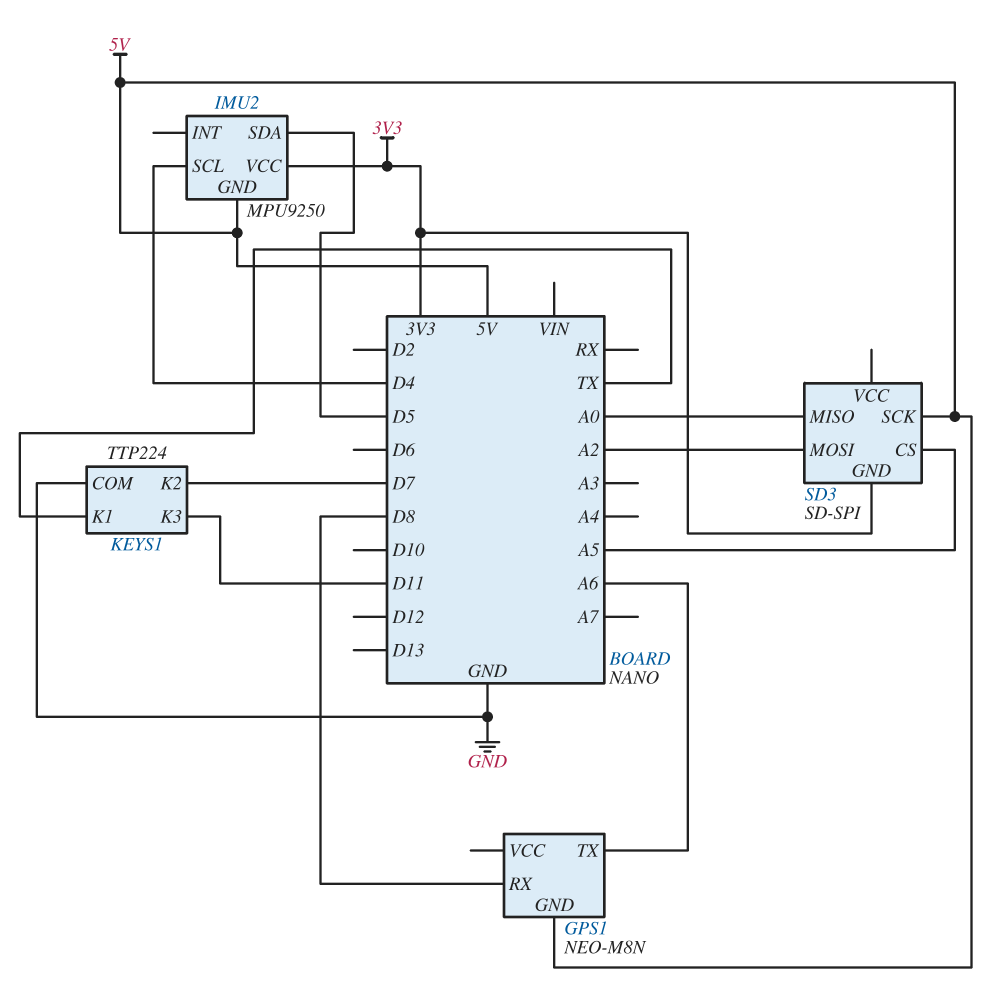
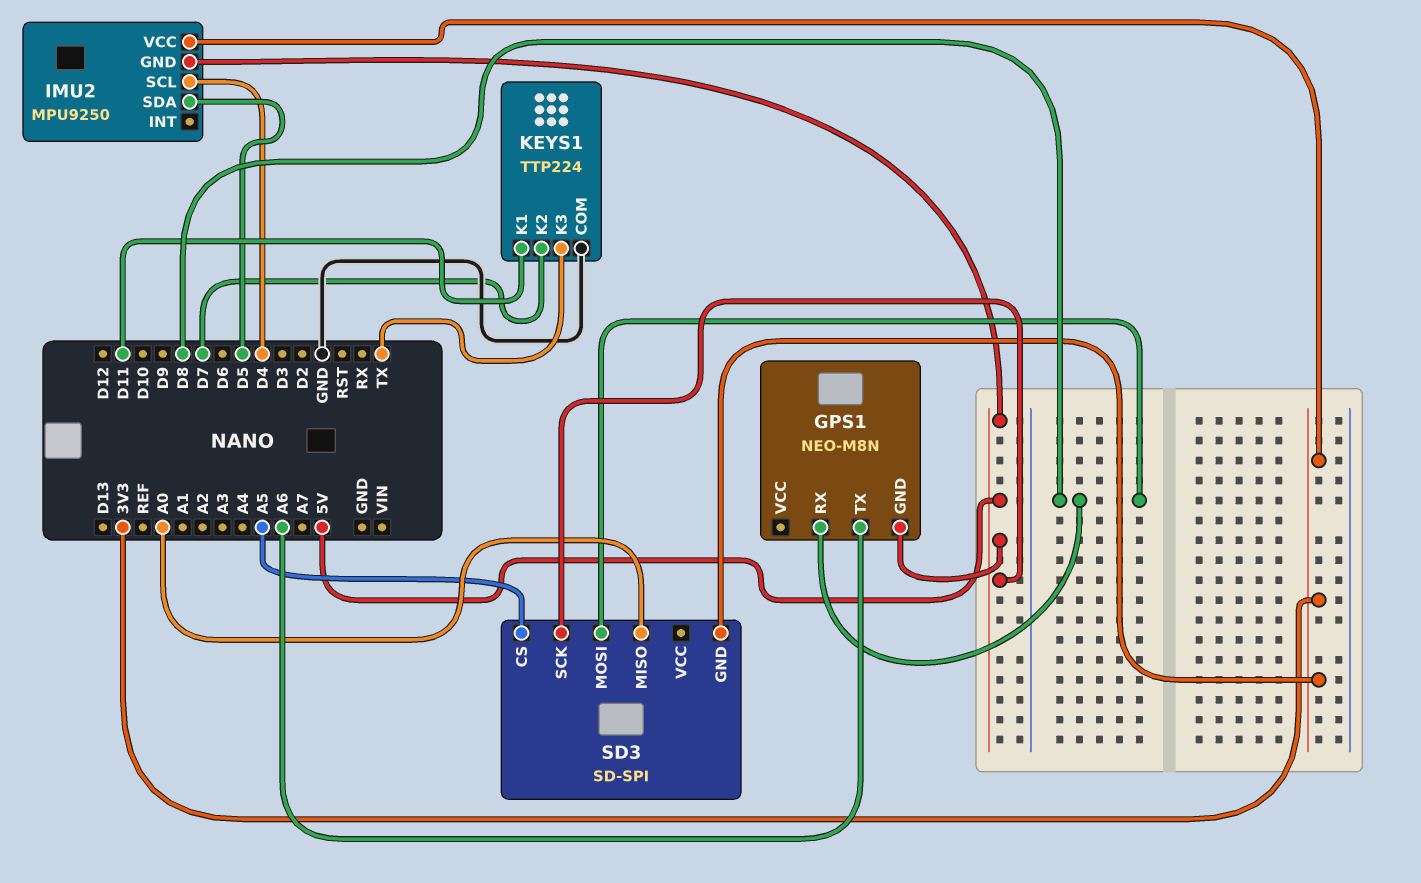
KEYS1 pin K1: TX -> D11
KEYS1 pin K3: D11 -> TX
SD3 pin MOSI: A2 -> D8

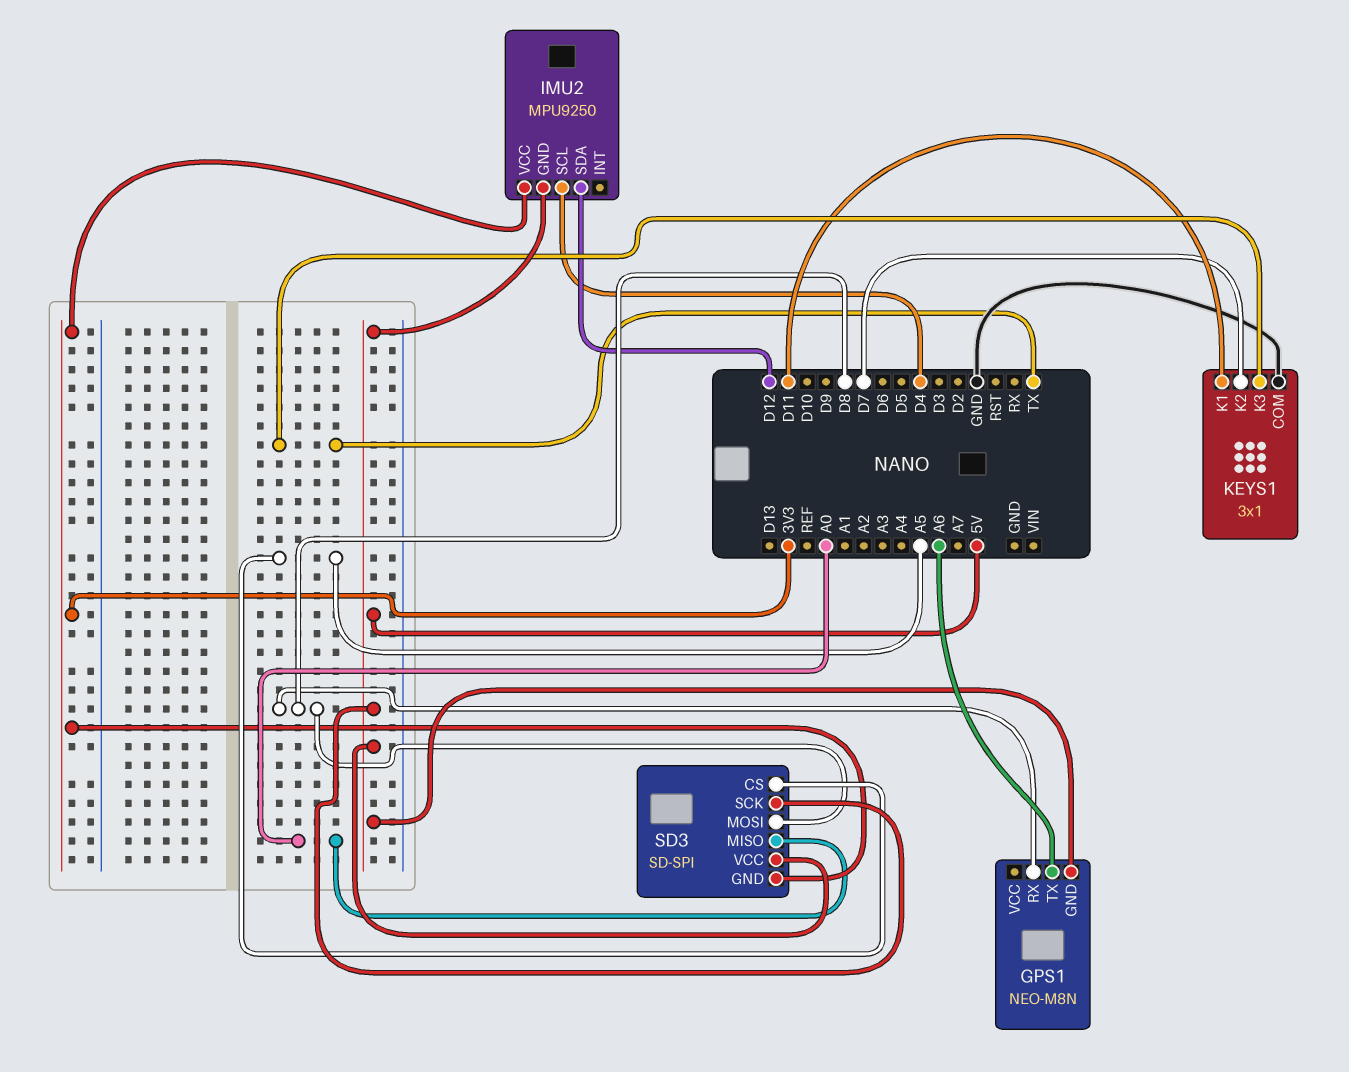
IMU2 pin SDA: D5 -> D12
KEYS1: TTP224 -> 3x1
SD3 pin VCC: none -> 5V

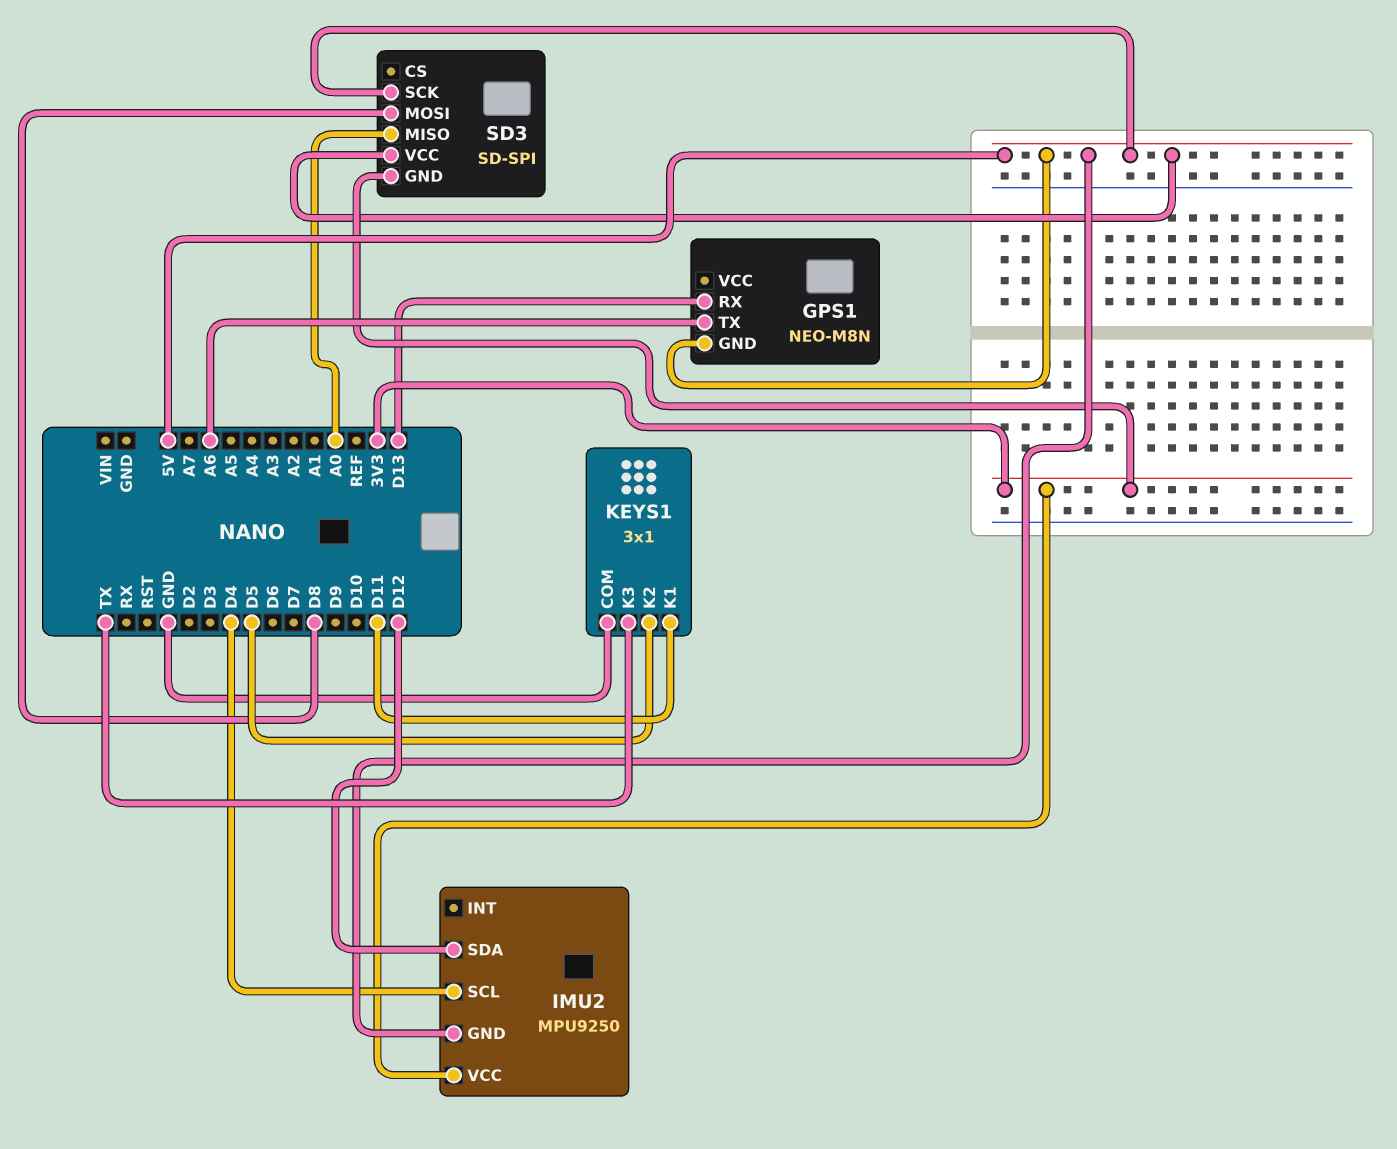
GPS1 pin RX: D8 -> D13
KEYS1 pin K2: D7 -> D5
SD3 pin CS: A5 -> none

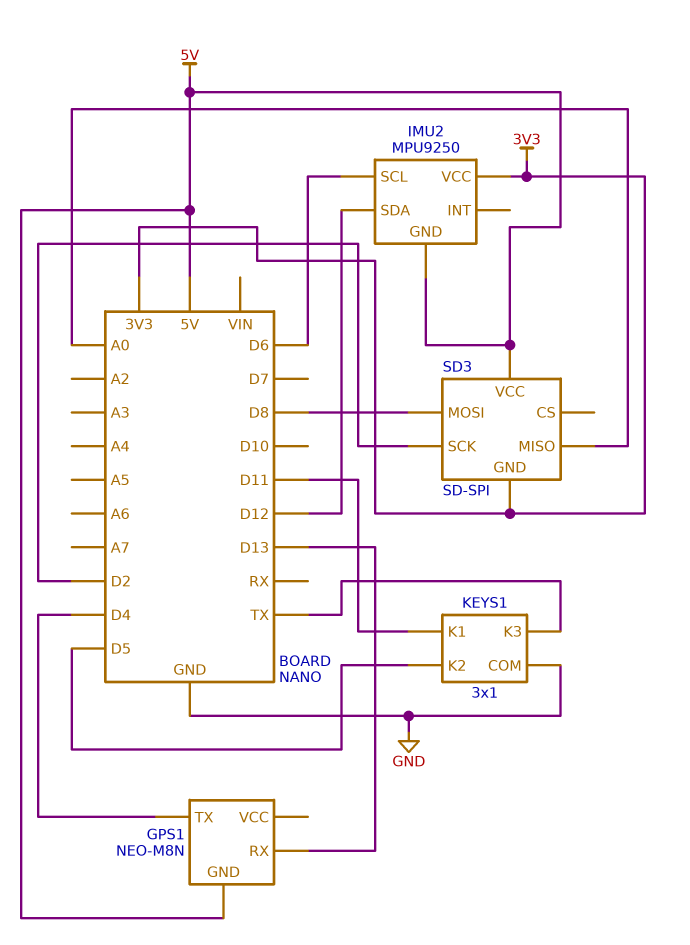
GPS1 pin TX: A6 -> D4
IMU2 pin SCL: D4 -> D6
SD3 pin SCK: 5V -> D2

